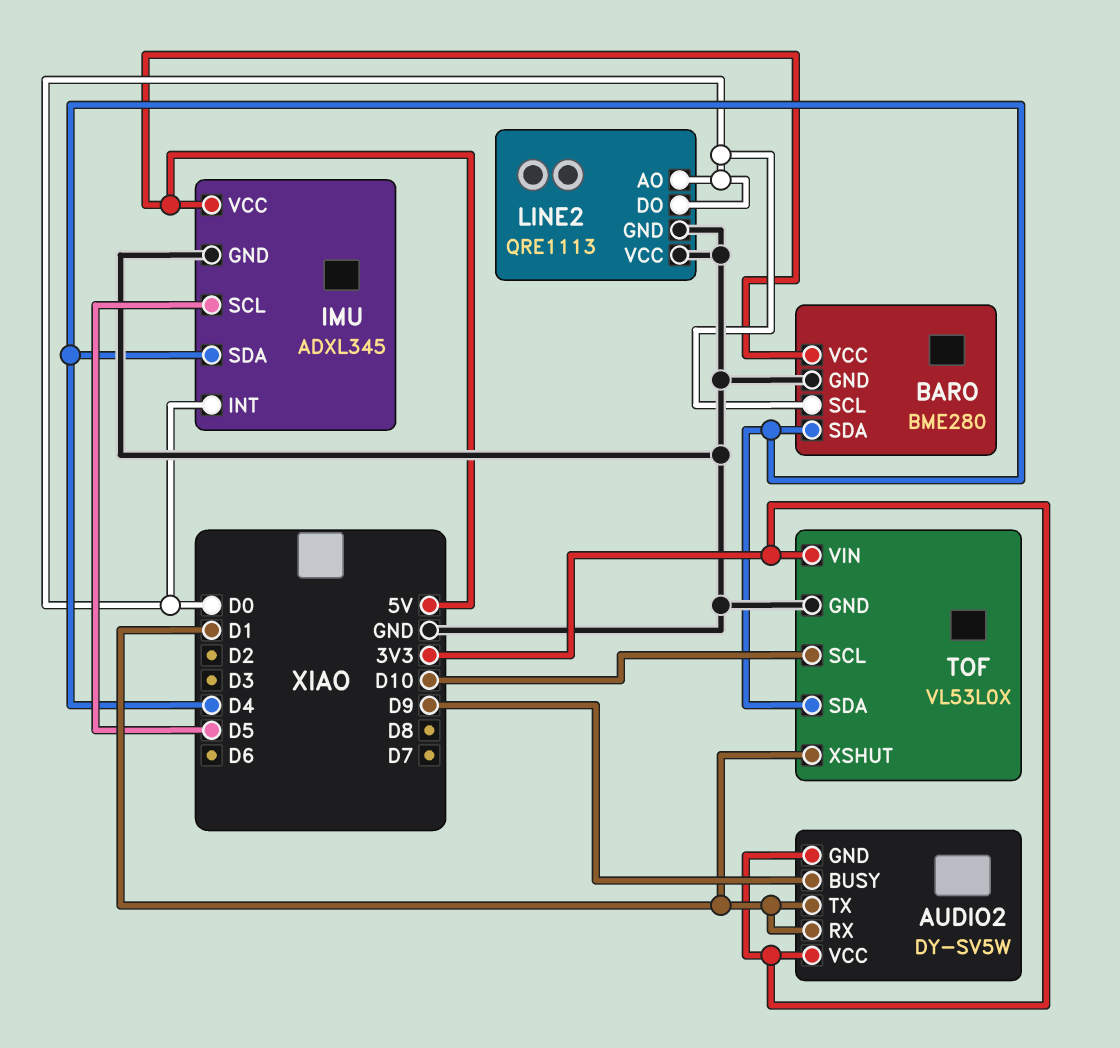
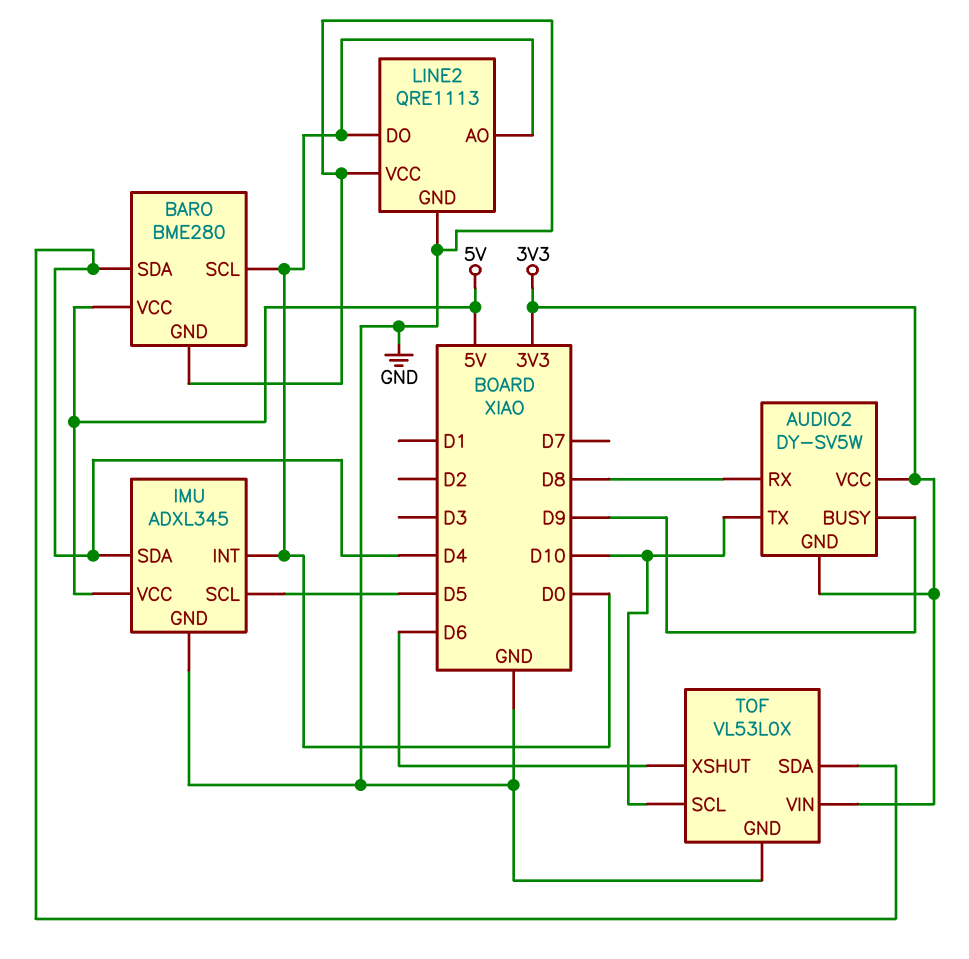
AUDIO2 pin RX: D1 -> D8
AUDIO2 pin TX: D1 -> D10
TOF pin XSHUT: D1 -> D6

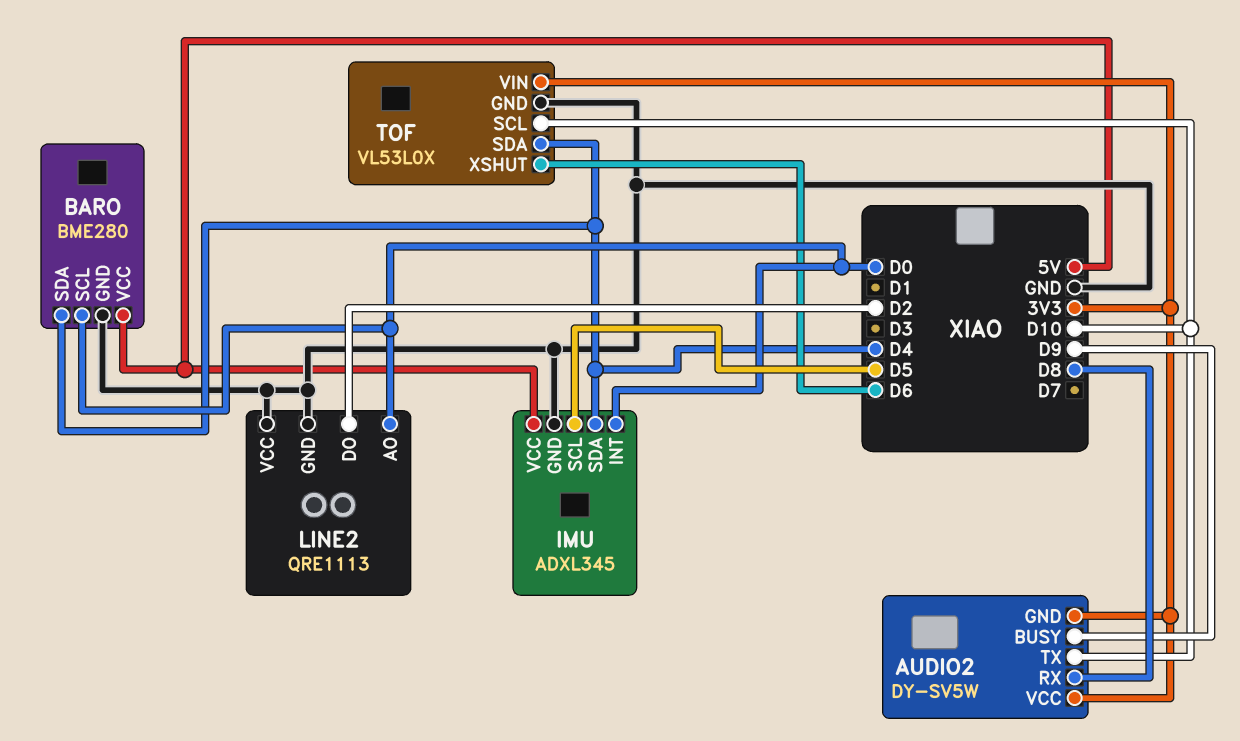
LINE2 pin DO: D0 -> D2

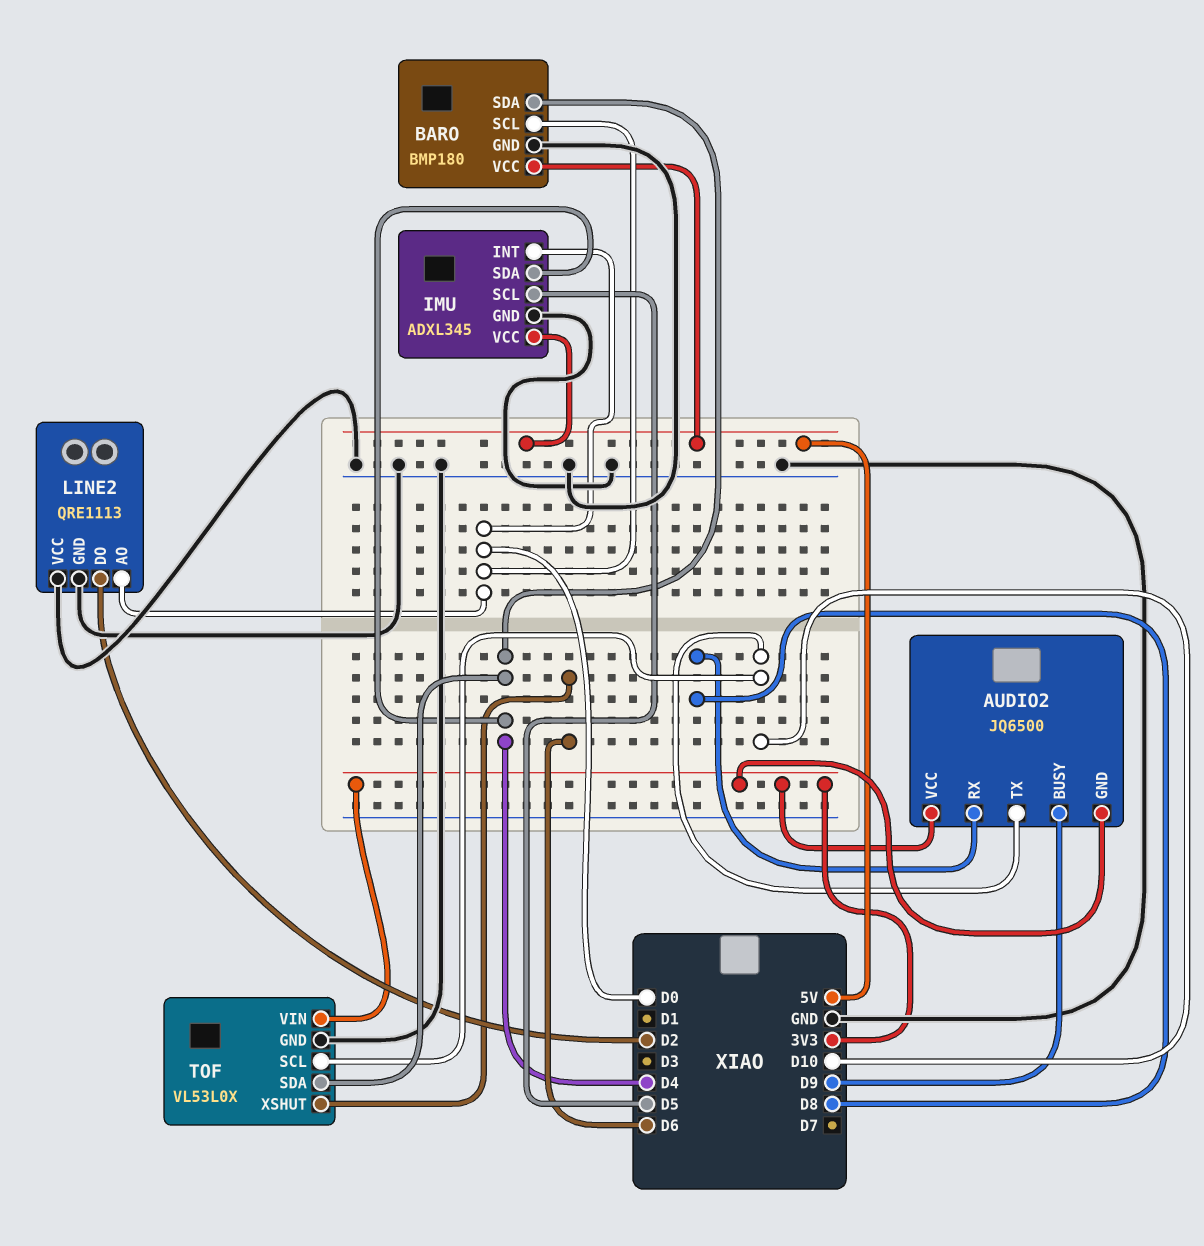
AUDIO2: DY-SV5W -> JQ6500
BARO: BME280 -> BMP180

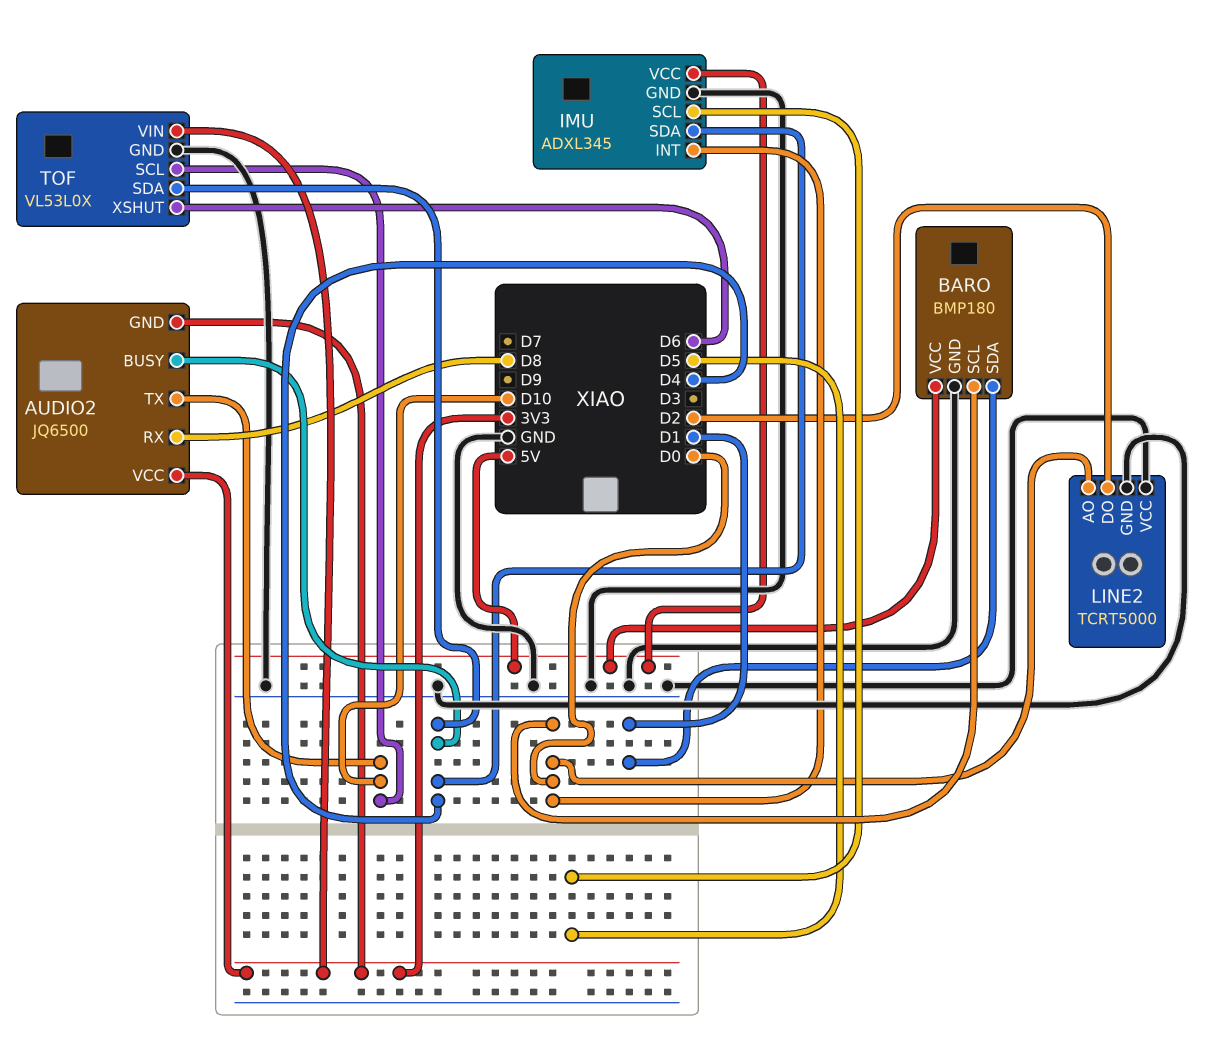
AUDIO2 pin BUSY: D9 -> D4
BARO pin SDA: D4 -> D1
LINE2: QRE1113 -> TCRT5000

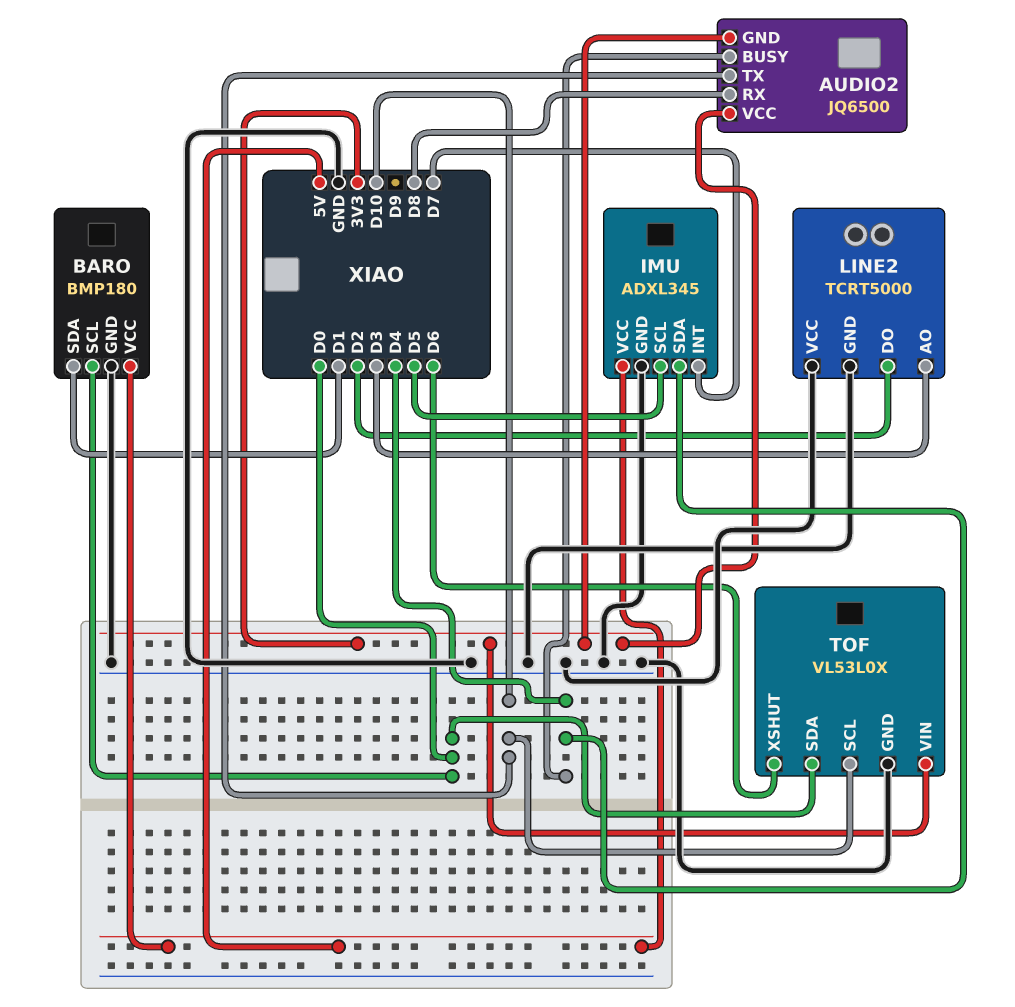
IMU pin INT: D0 -> D7
LINE2 pin AO: D0 -> D3
TOF pin SDA: D4 -> D0

